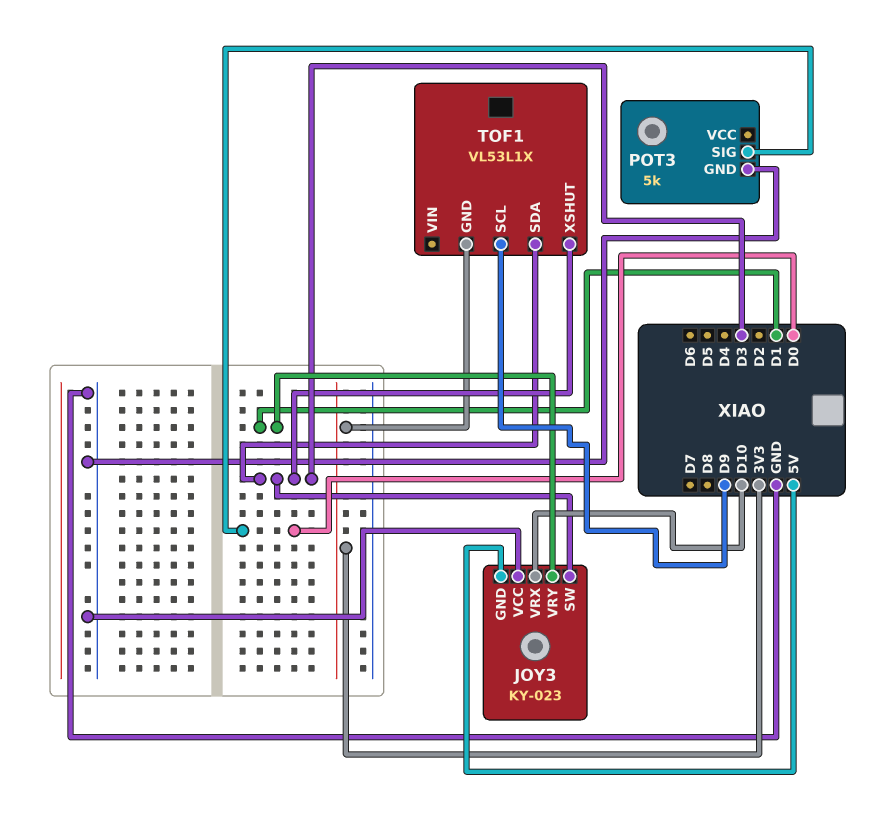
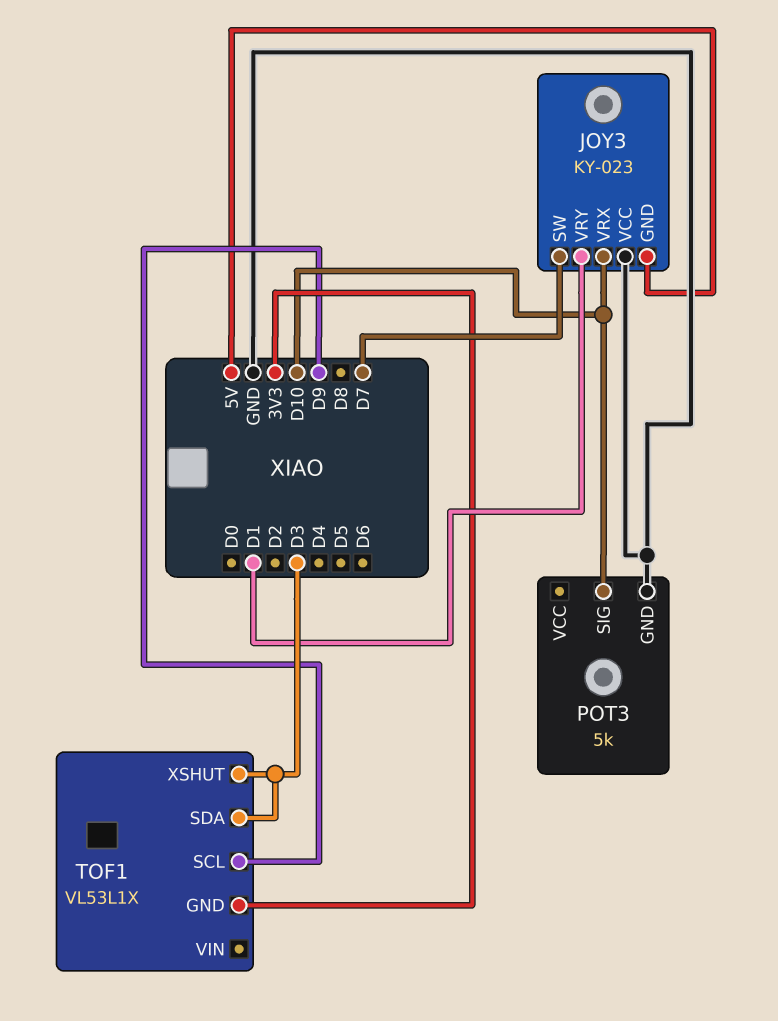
JOY3 pin SW: D3 -> D7
POT3 pin SIG: D0 -> D10

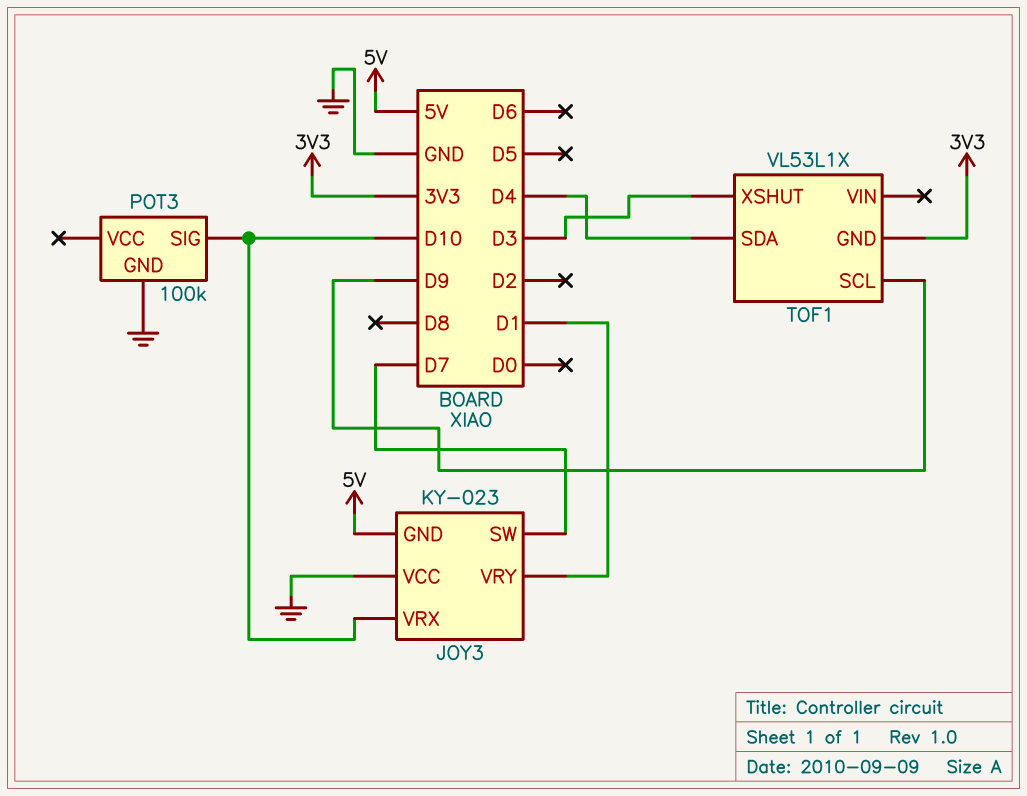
POT3: 5k -> 100k
TOF1 pin SDA: D3 -> D4

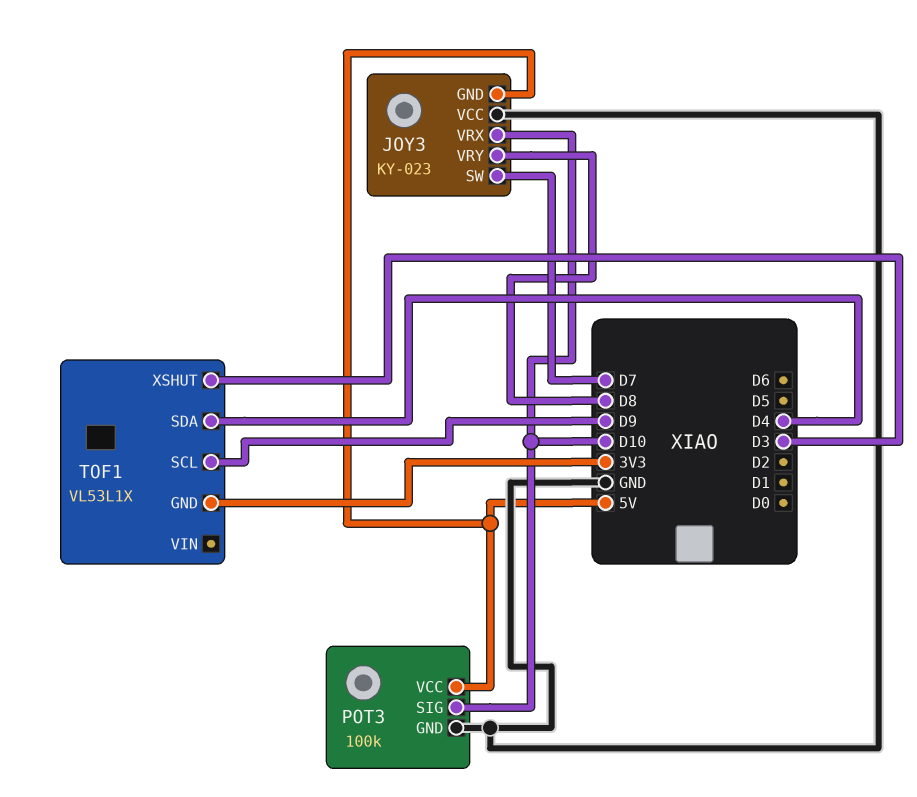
JOY3 pin VRY: D1 -> D8
POT3 pin VCC: none -> 5V

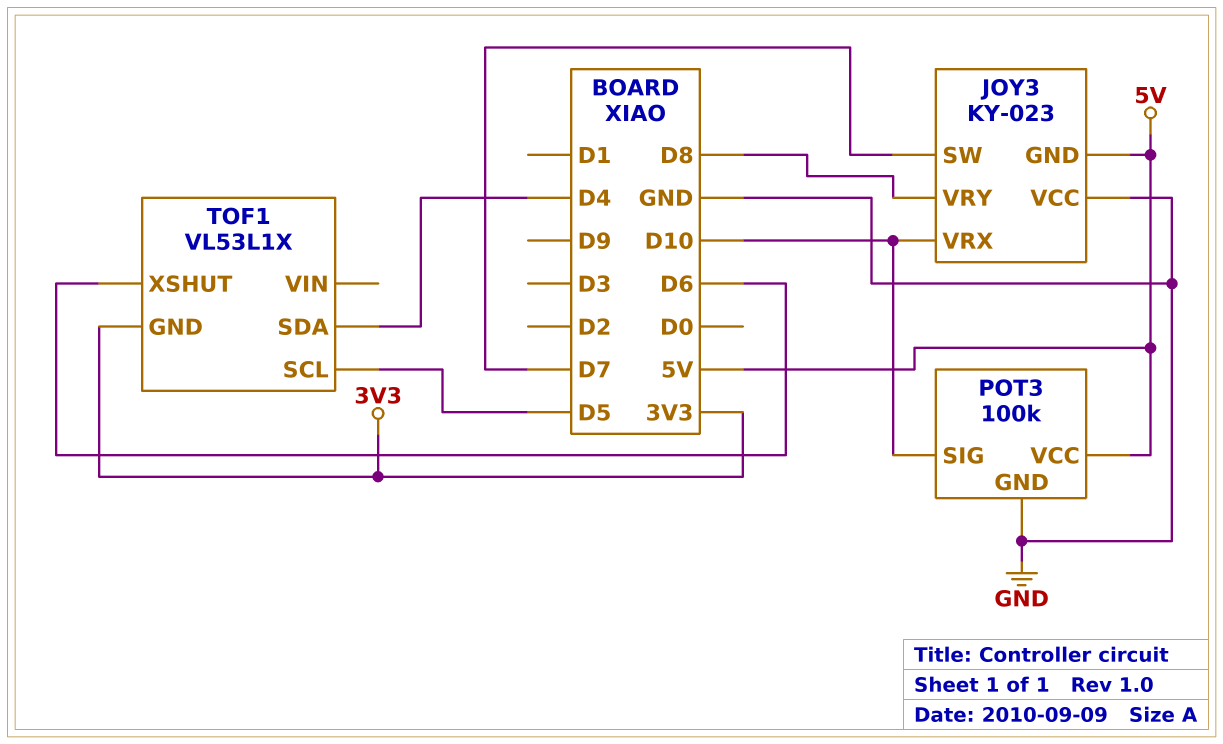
TOF1 pin SCL: D9 -> D5
TOF1 pin XSHUT: D3 -> D6

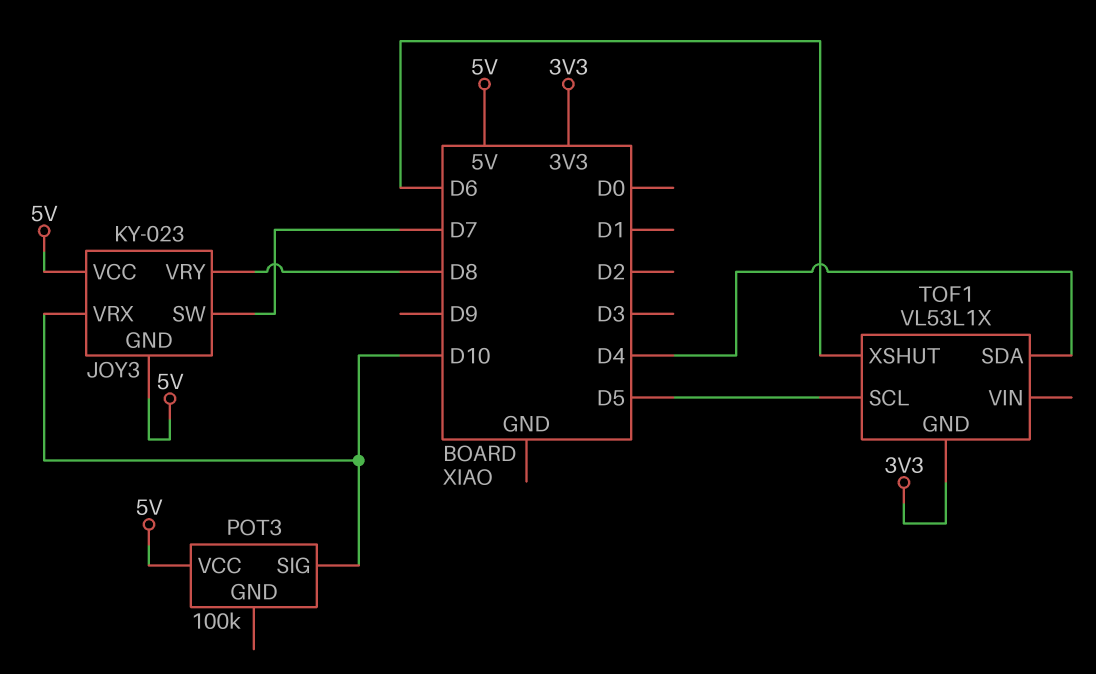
JOY3 pin VCC: GND -> 5V
POT3 pin GND: GND -> none

